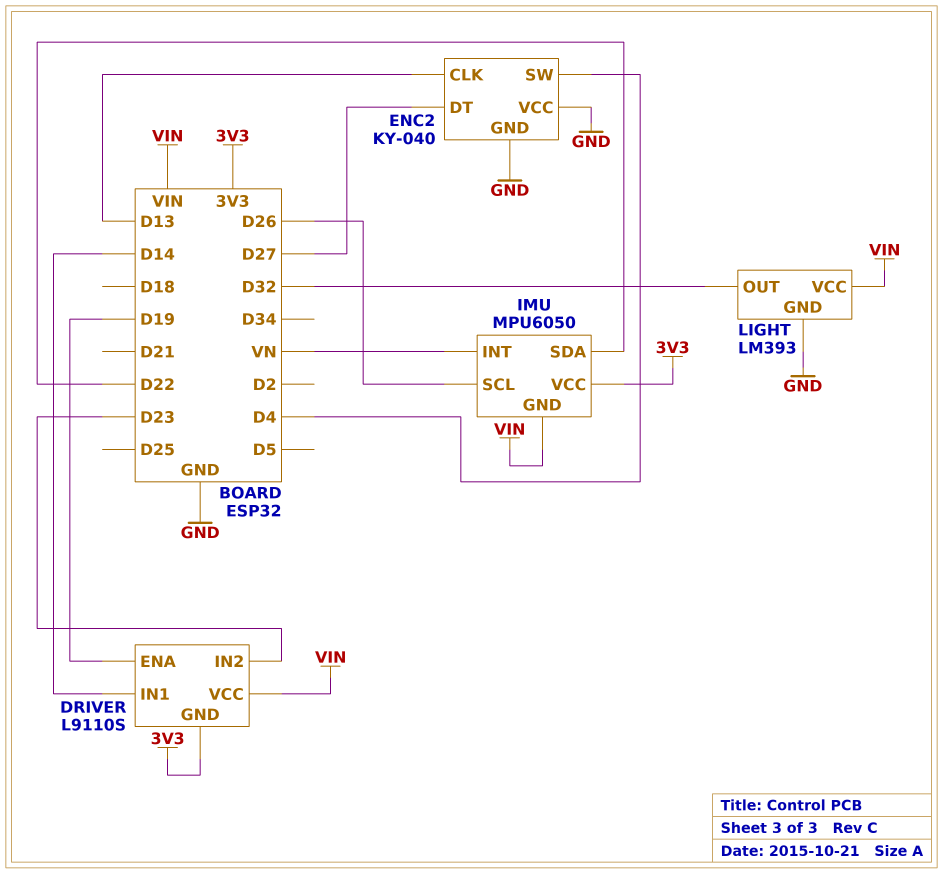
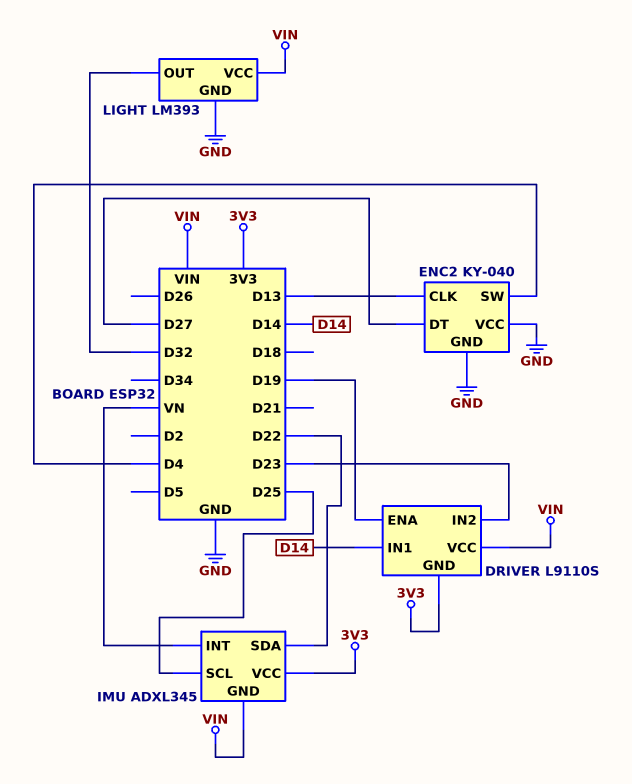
IMU: MPU6050 -> ADXL345
IMU pin SCL: D26 -> D25

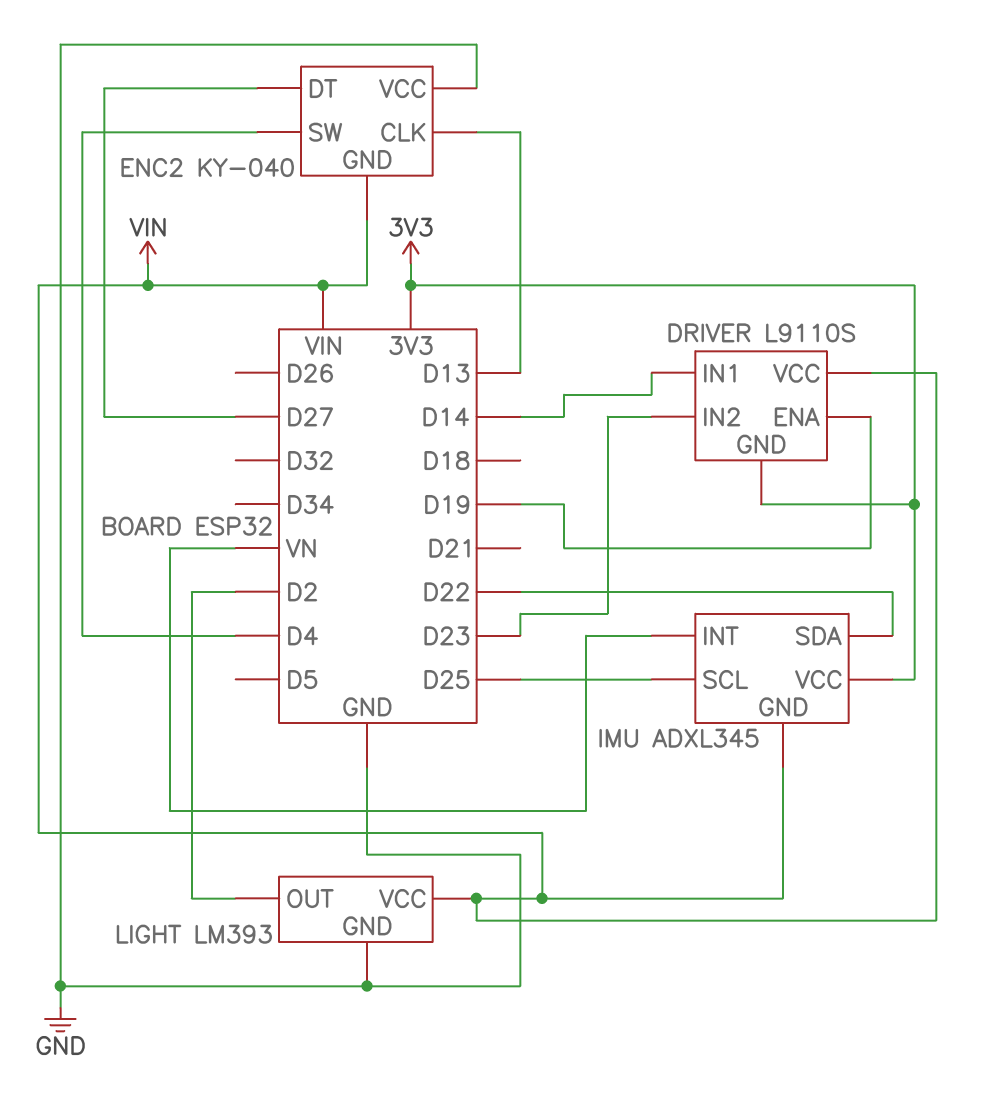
ENC2 pin GND: GND -> VIN
LIGHT pin OUT: D32 -> D2

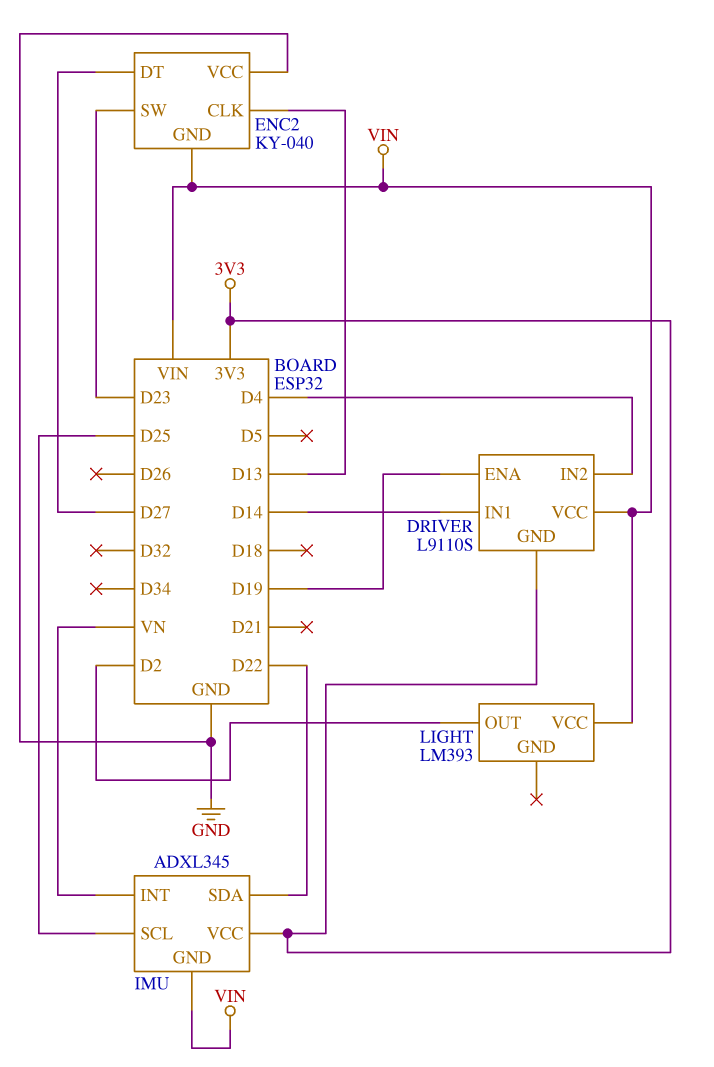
DRIVER pin IN2: D23 -> D4
ENC2 pin SW: D4 -> D23
LIGHT pin GND: GND -> none

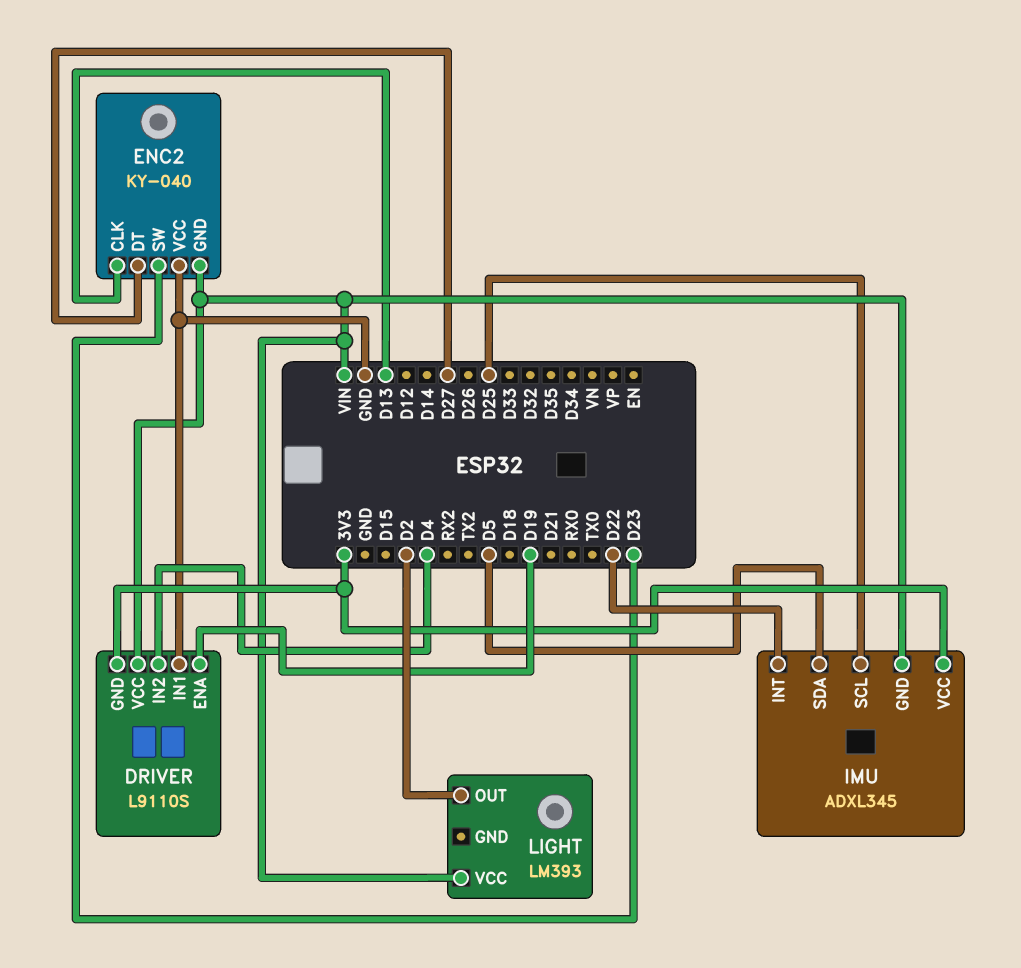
DRIVER pin IN1: D14 -> GND
IMU pin INT: VN -> D22
IMU pin SDA: D22 -> D5

